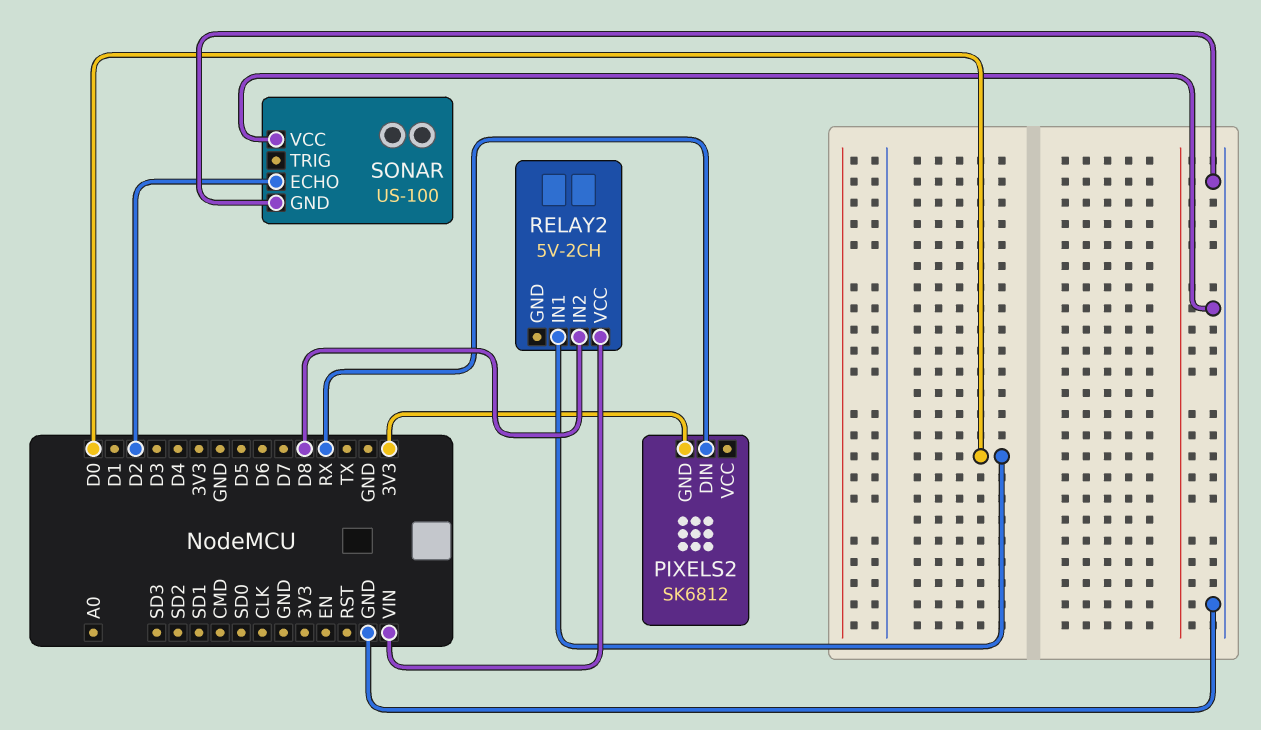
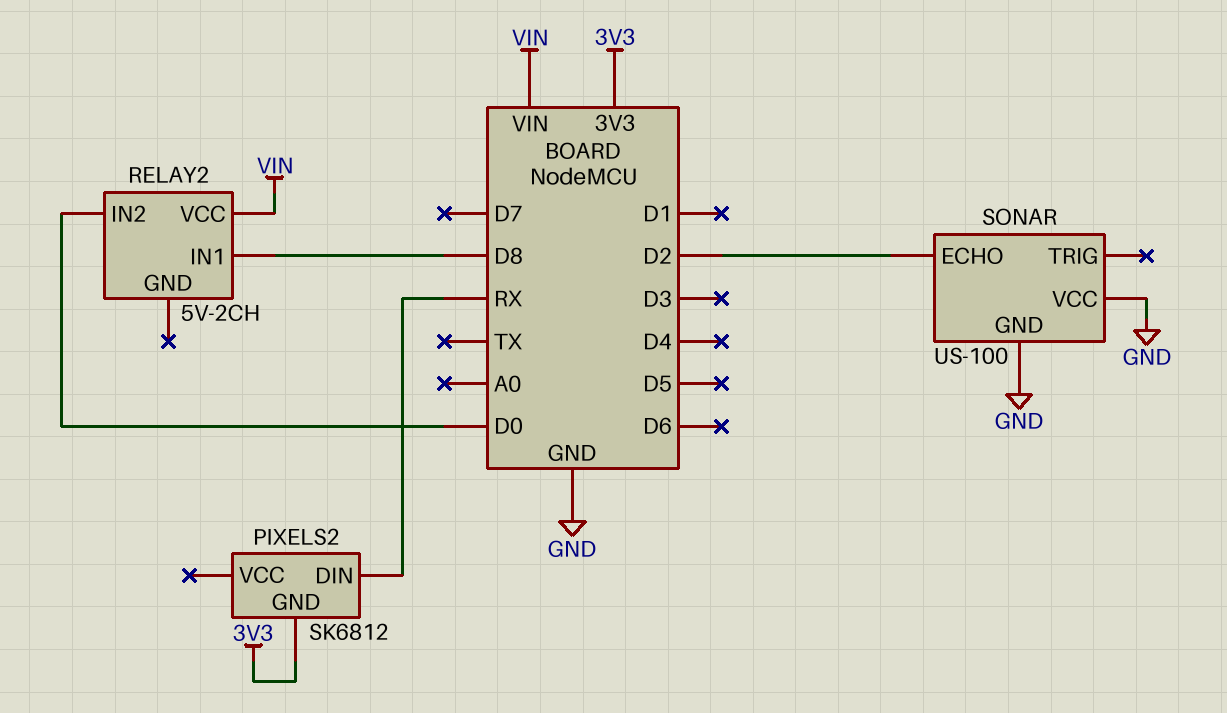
RELAY2 pin IN1: D0 -> D8
RELAY2 pin IN2: D8 -> D0

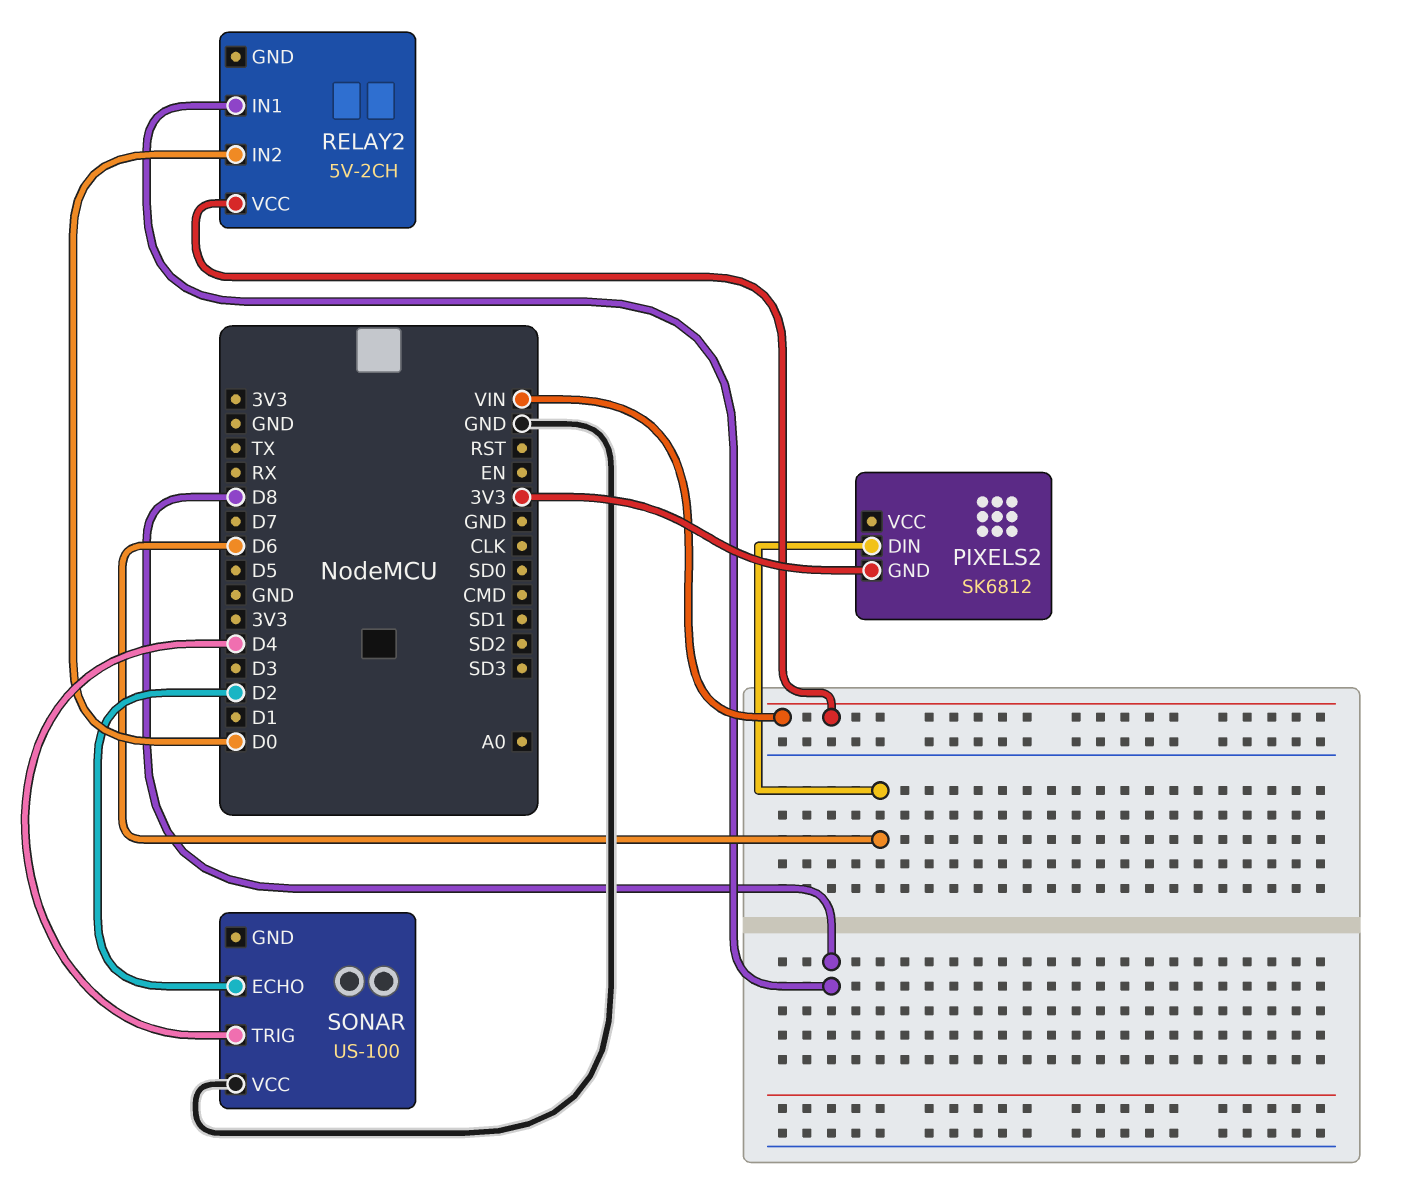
PIXELS2 pin DIN: RX -> D6
SONAR pin GND: GND -> none
SONAR pin TRIG: none -> D4

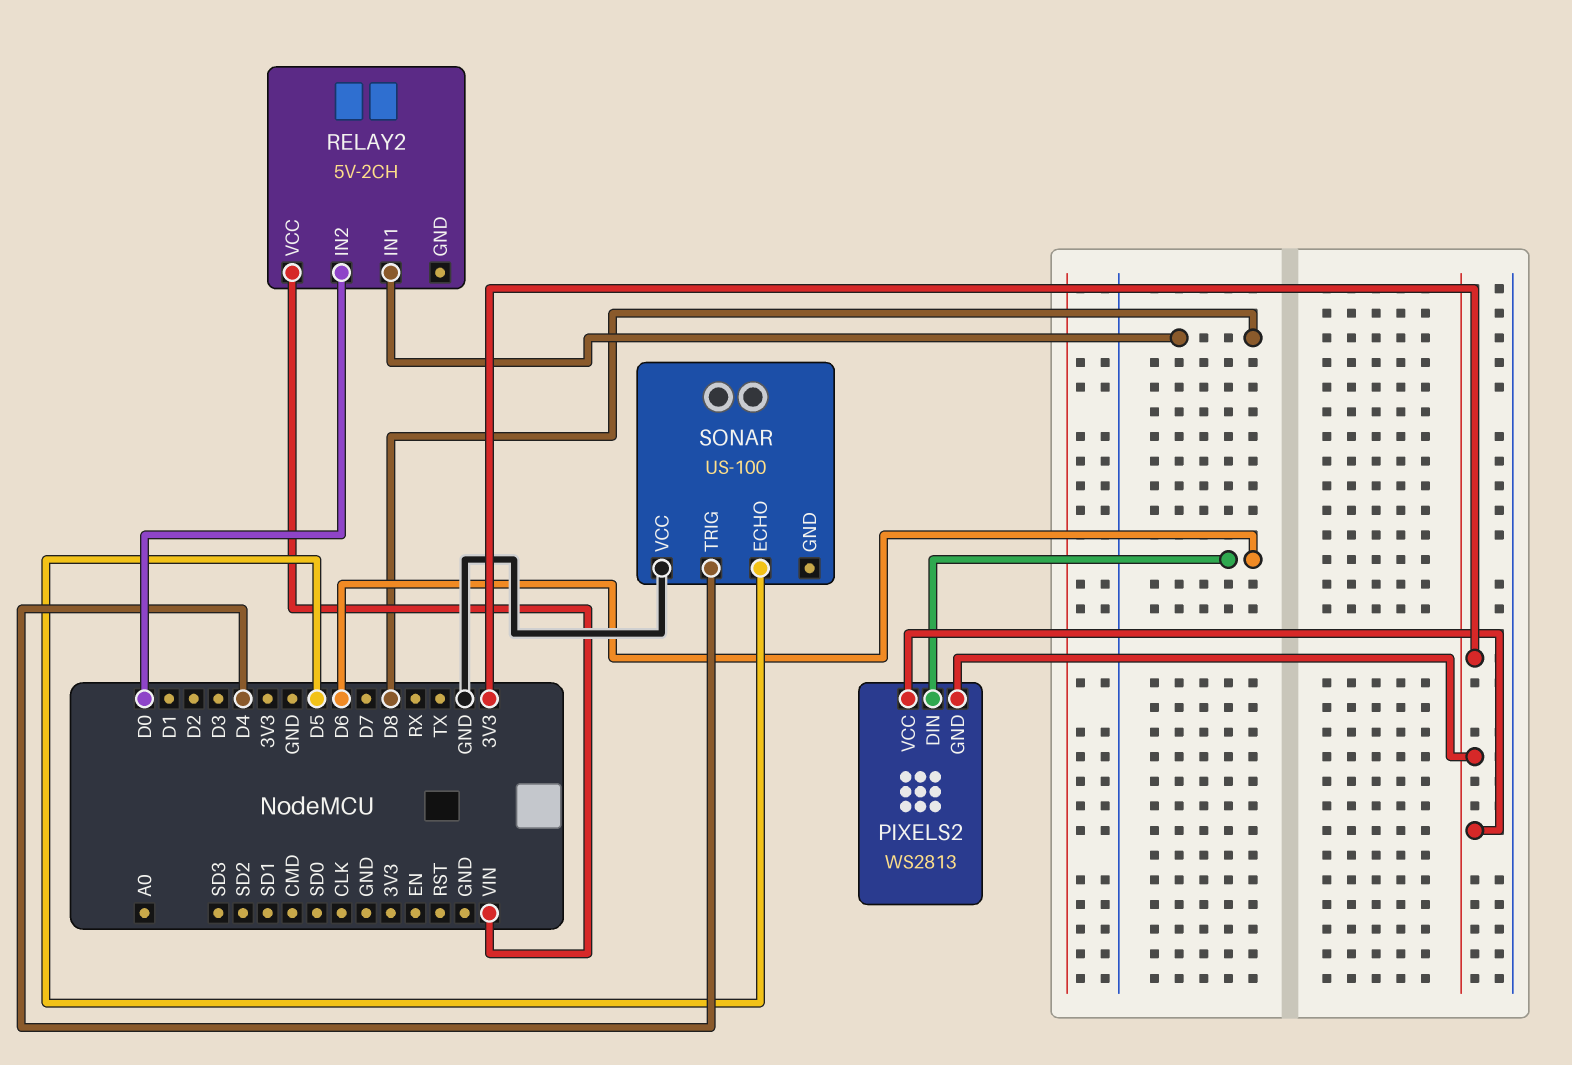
PIXELS2: SK6812 -> WS2813
PIXELS2 pin VCC: none -> 3V3
SONAR pin ECHO: D2 -> D5

